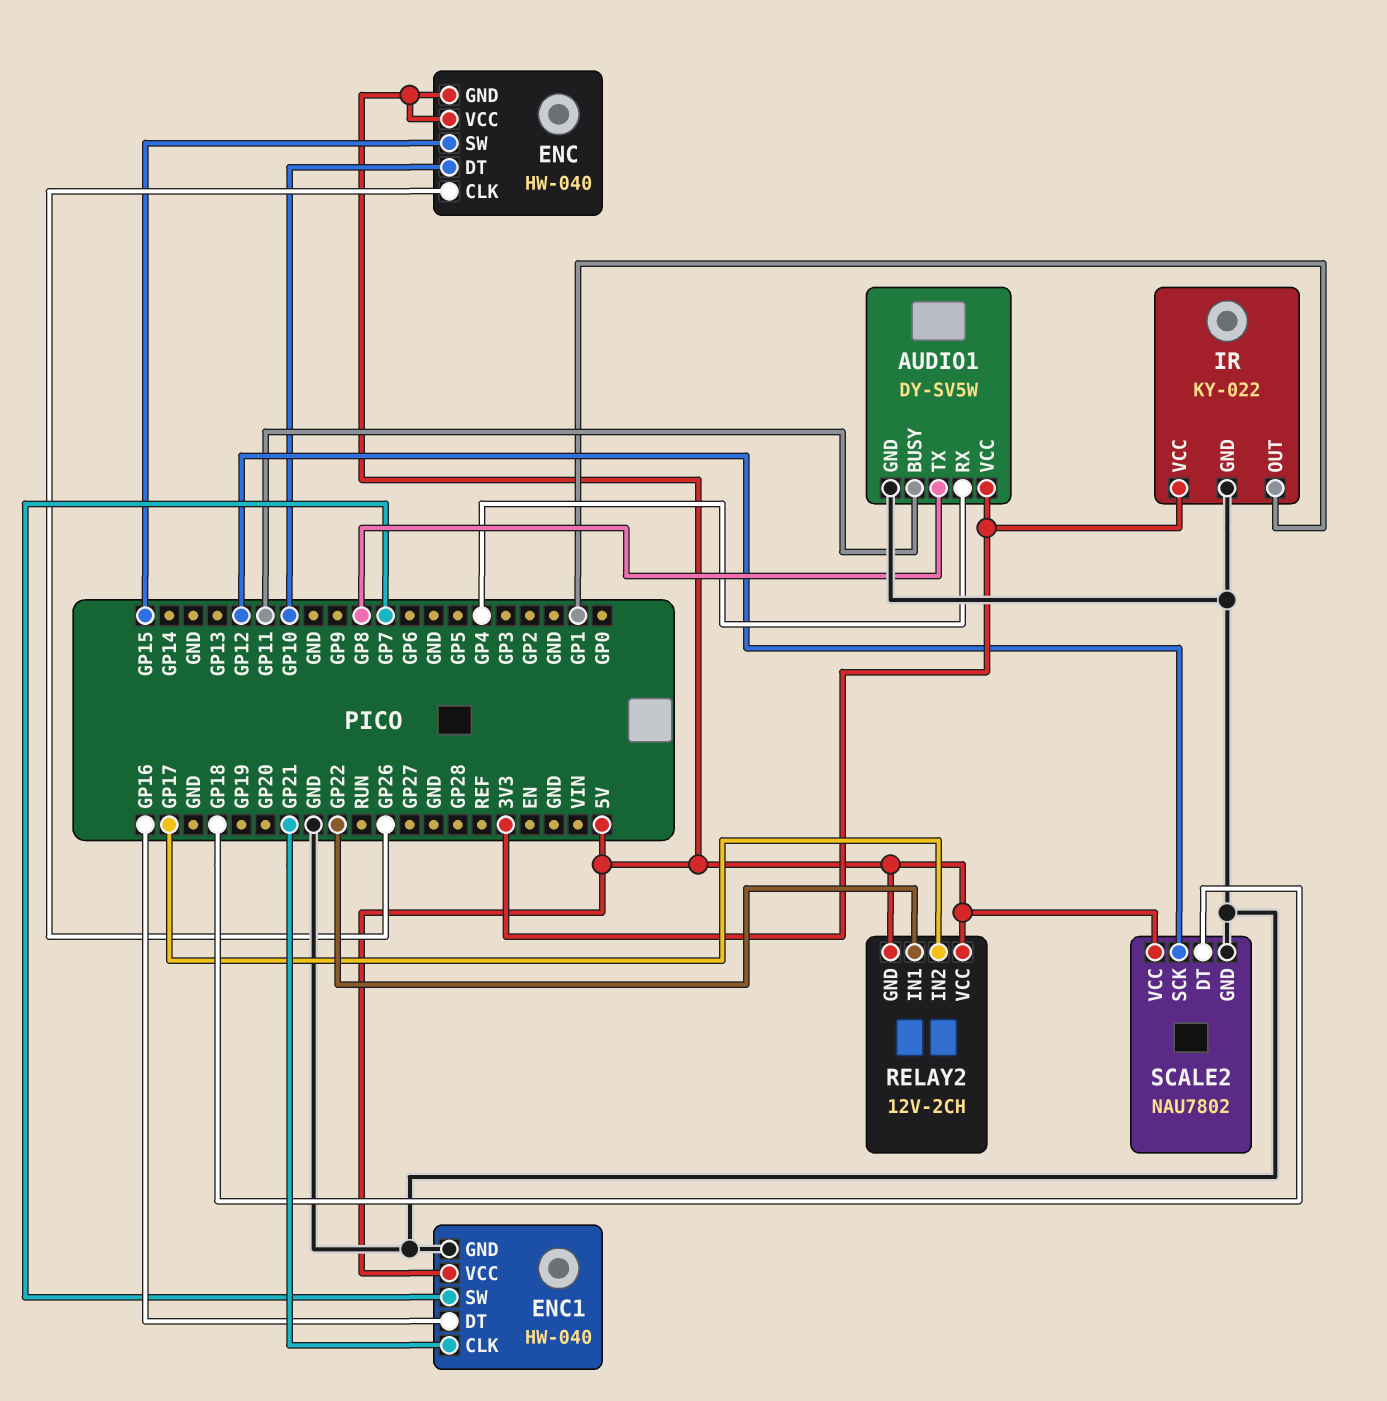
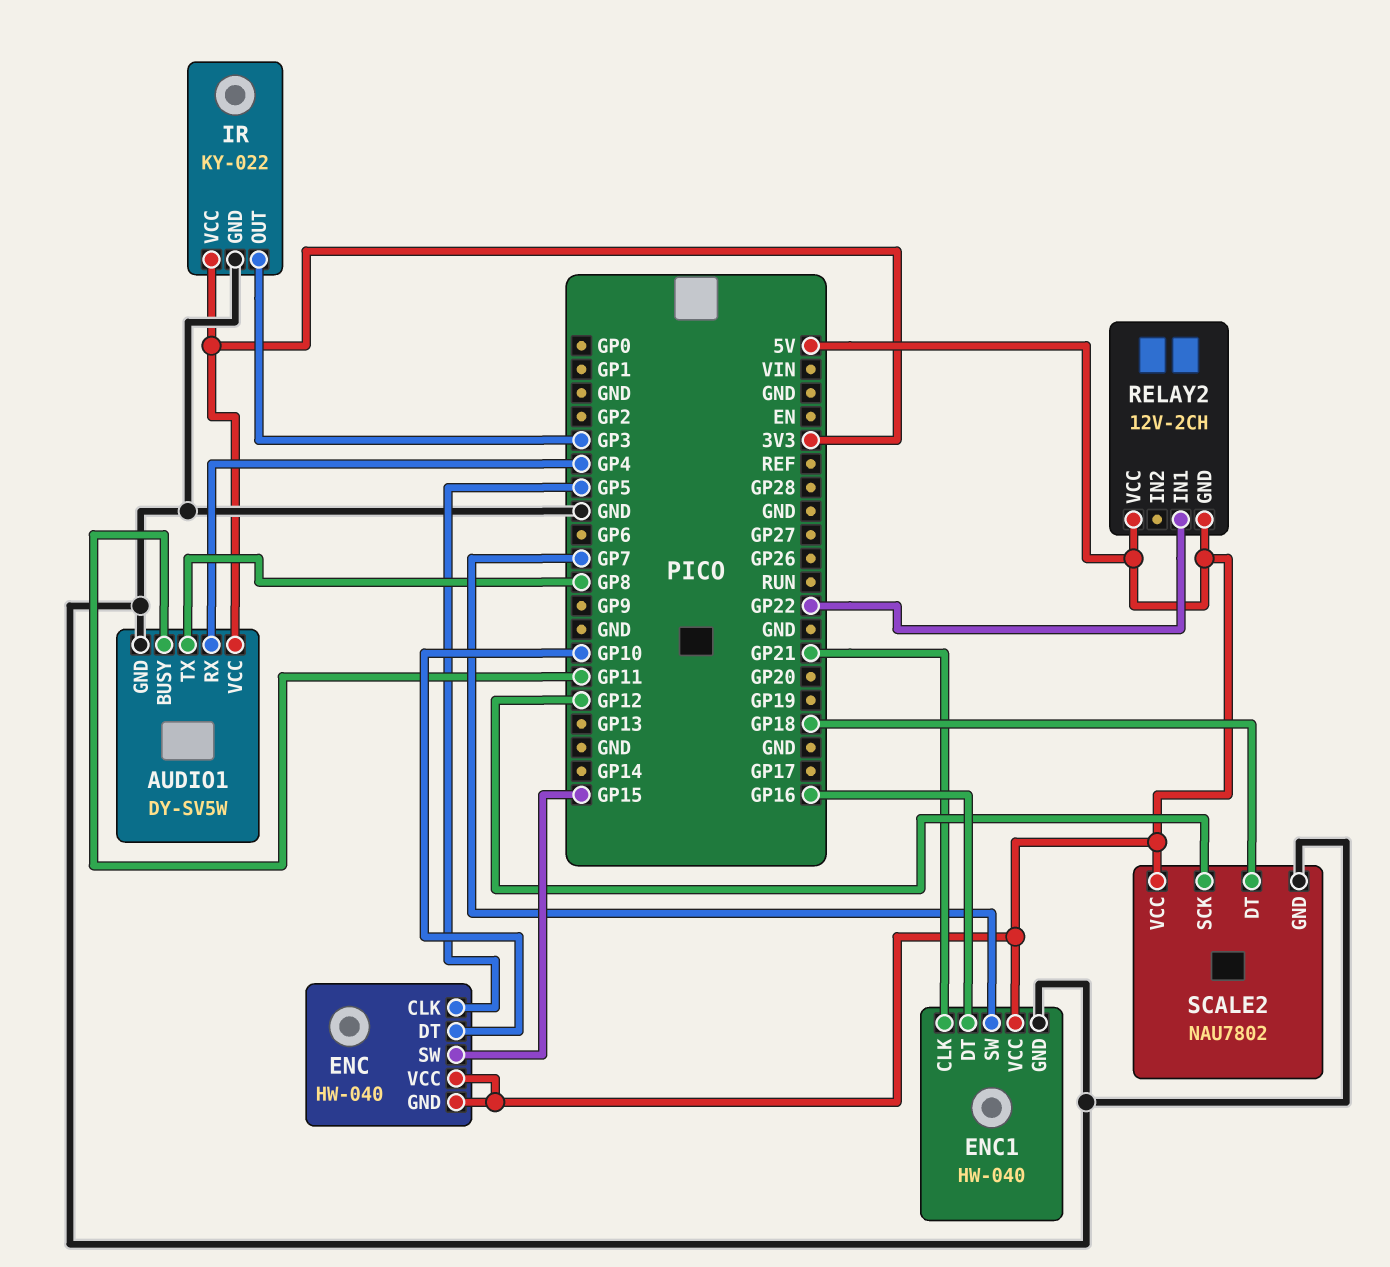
ENC pin CLK: GP26 -> GP5
IR pin OUT: GP1 -> GP3
RELAY2 pin IN2: GP17 -> none

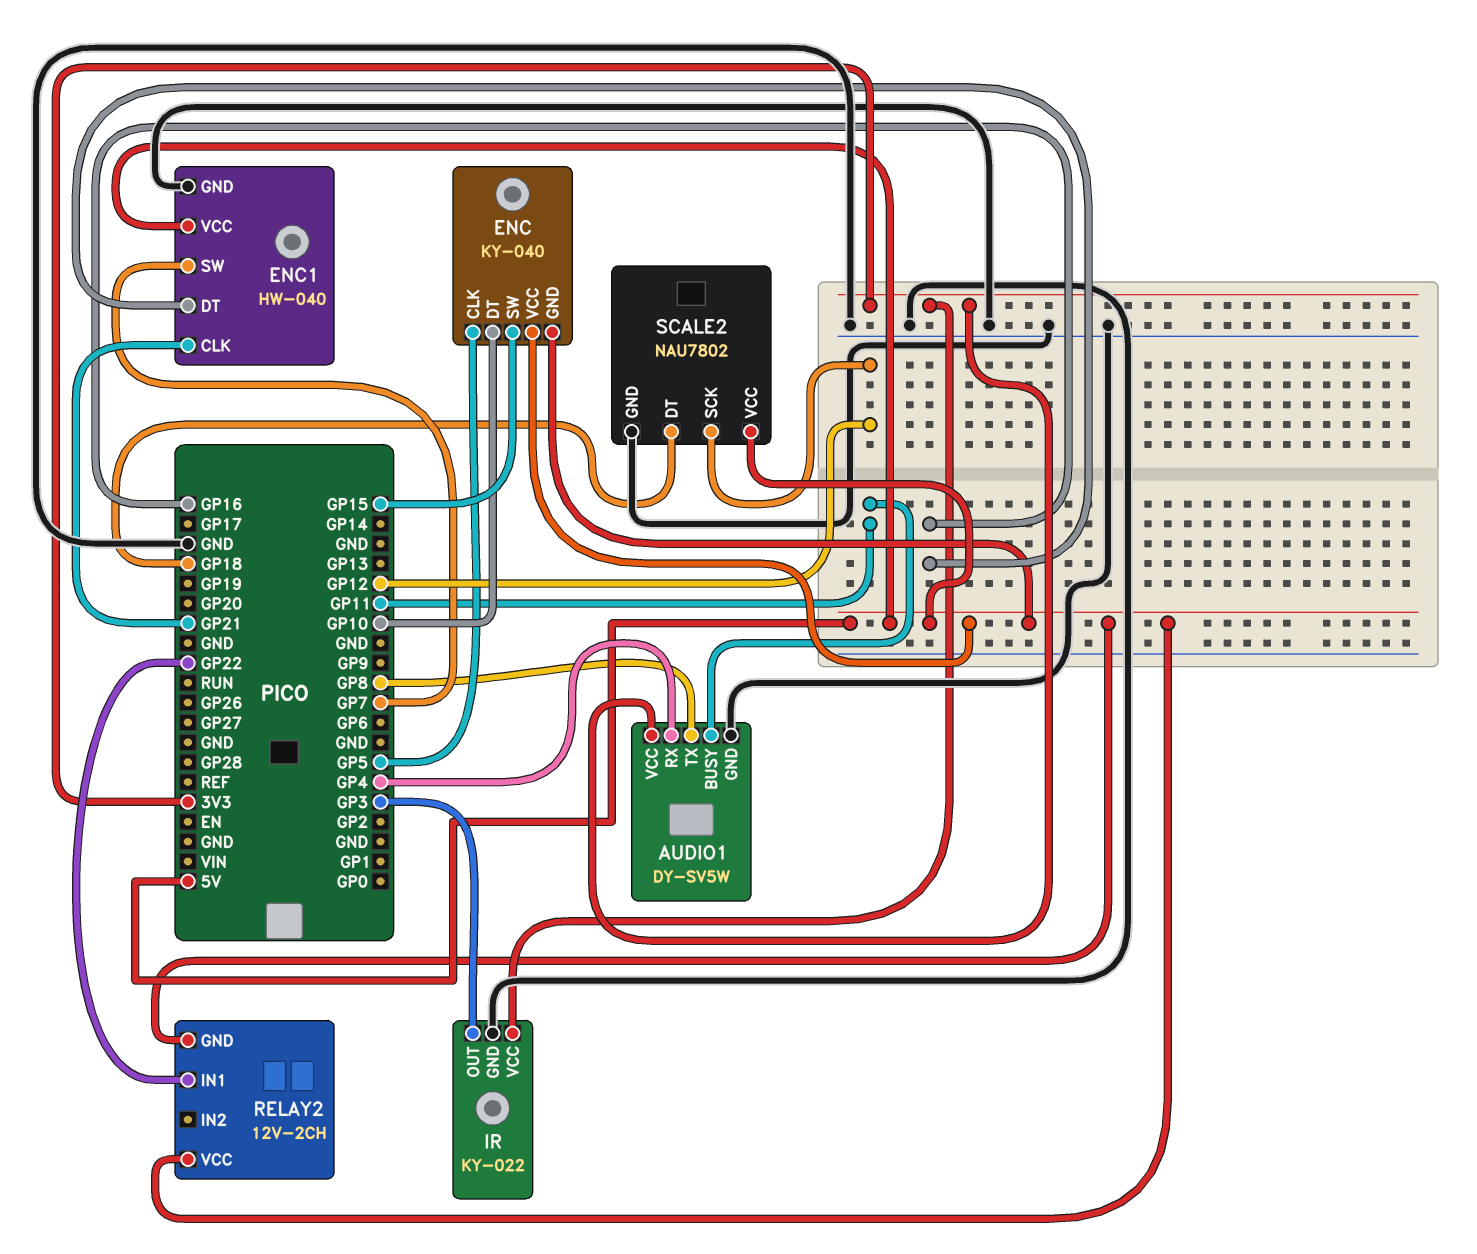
ENC: HW-040 -> KY-040

